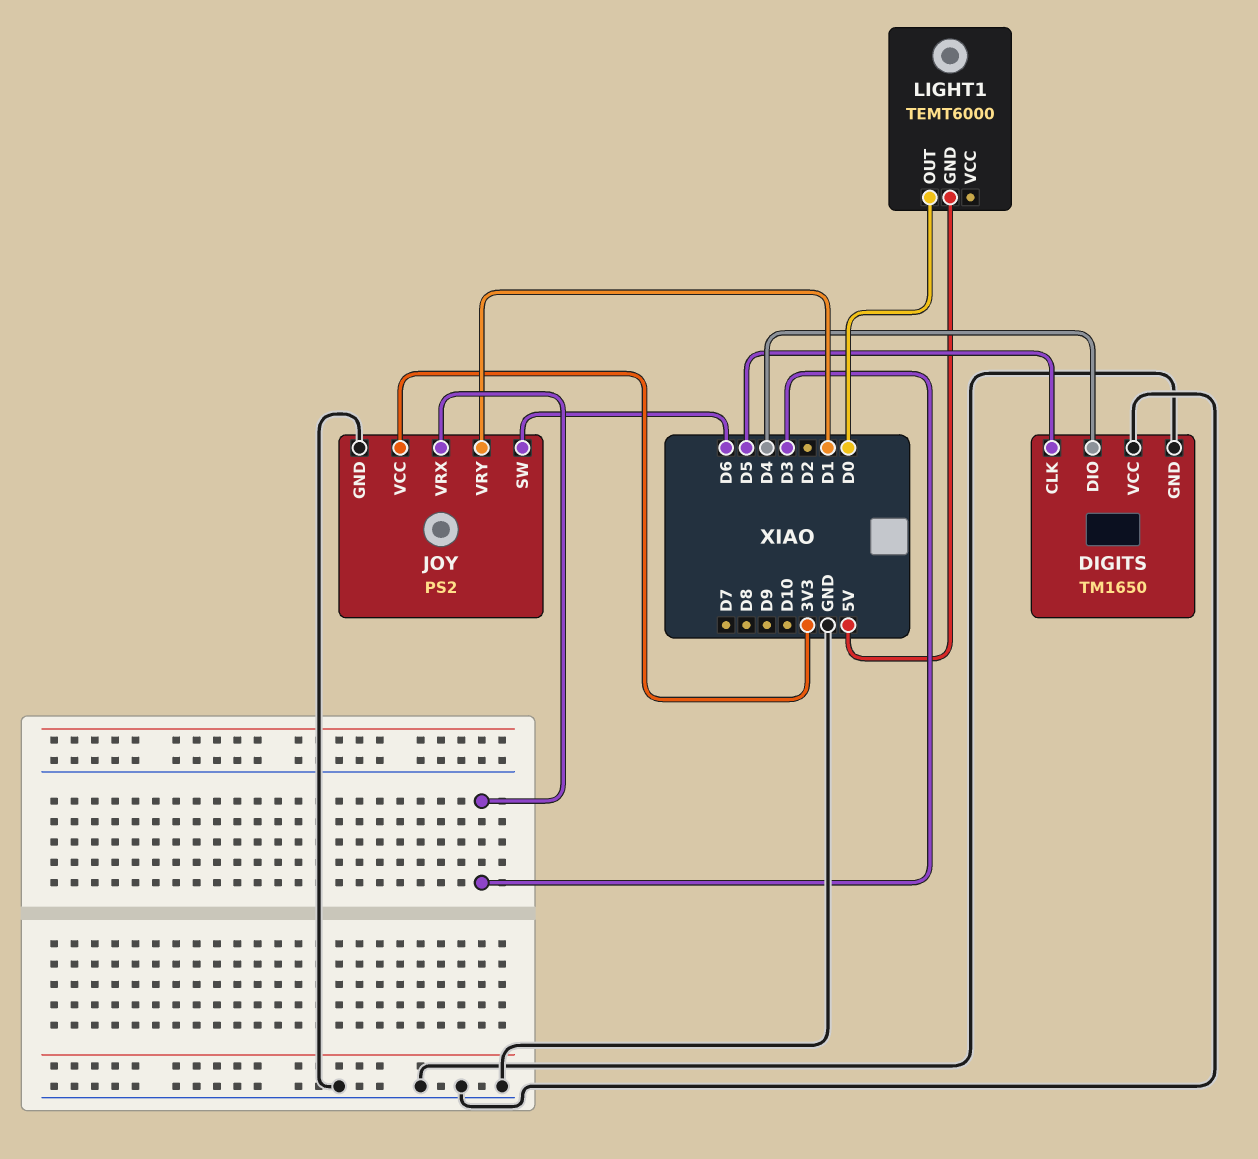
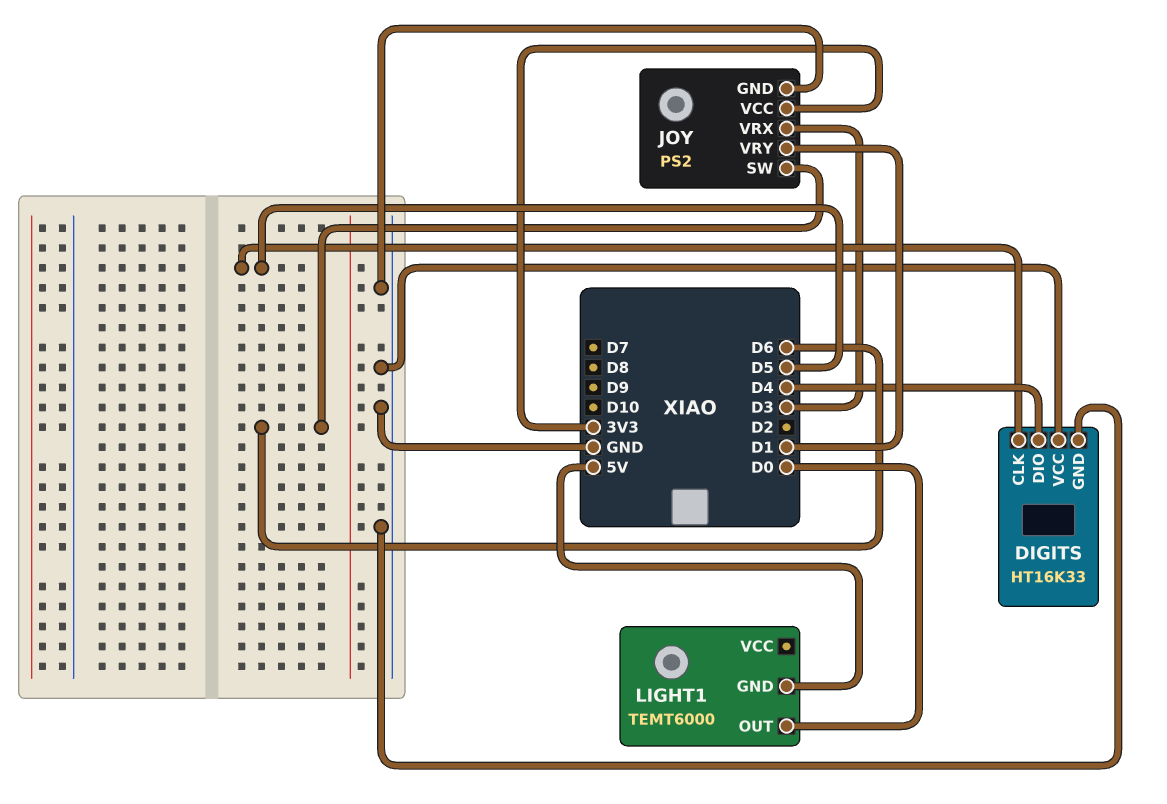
DIGITS: TM1650 -> HT16K33

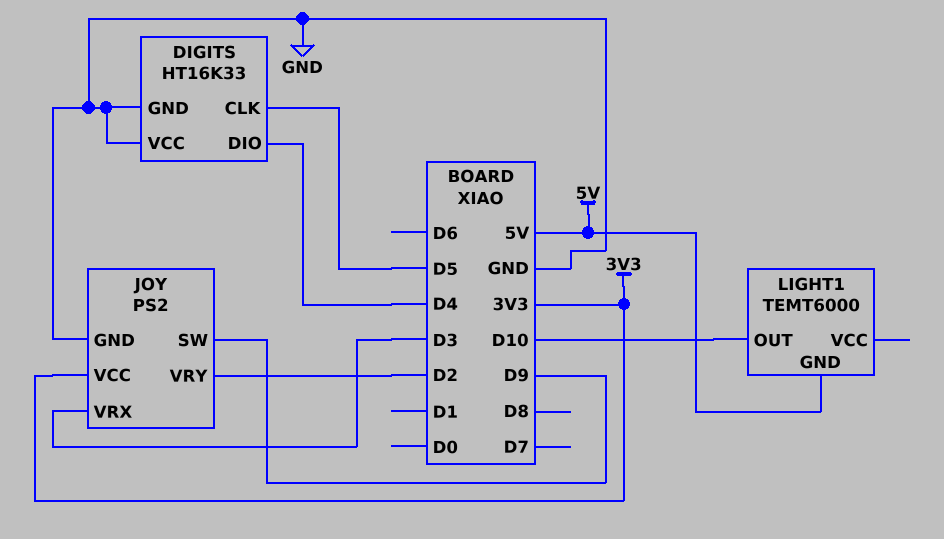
JOY pin SW: D6 -> D9
JOY pin VRY: D1 -> D2
LIGHT1 pin OUT: D0 -> D10

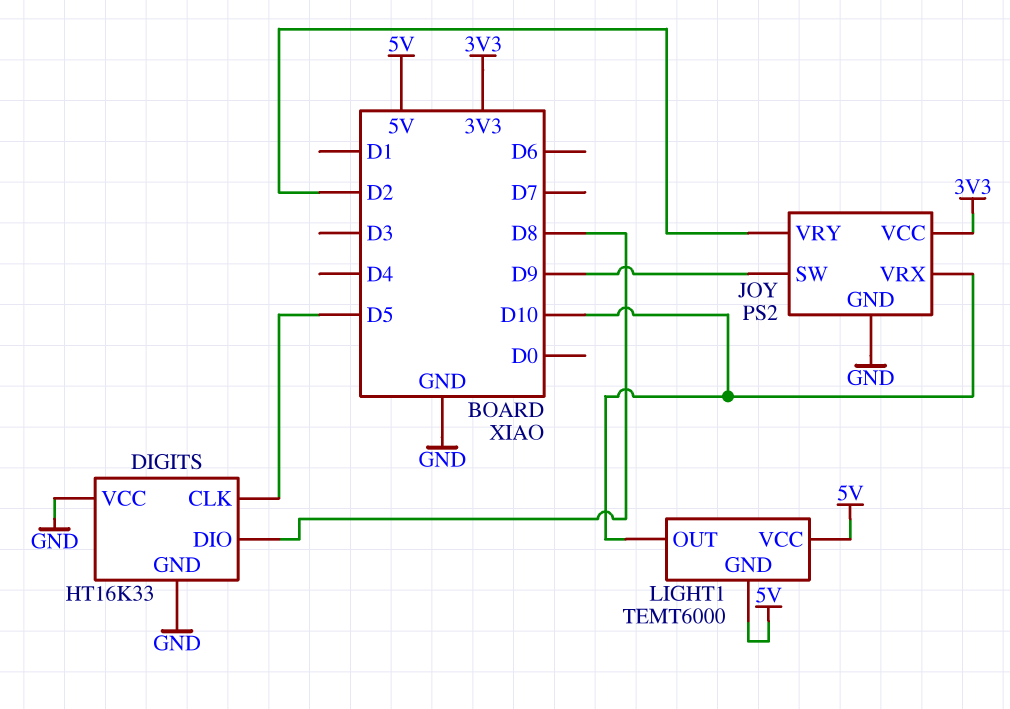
DIGITS pin DIO: D4 -> D8
JOY pin VRX: D3 -> D10
LIGHT1 pin VCC: none -> 5V

